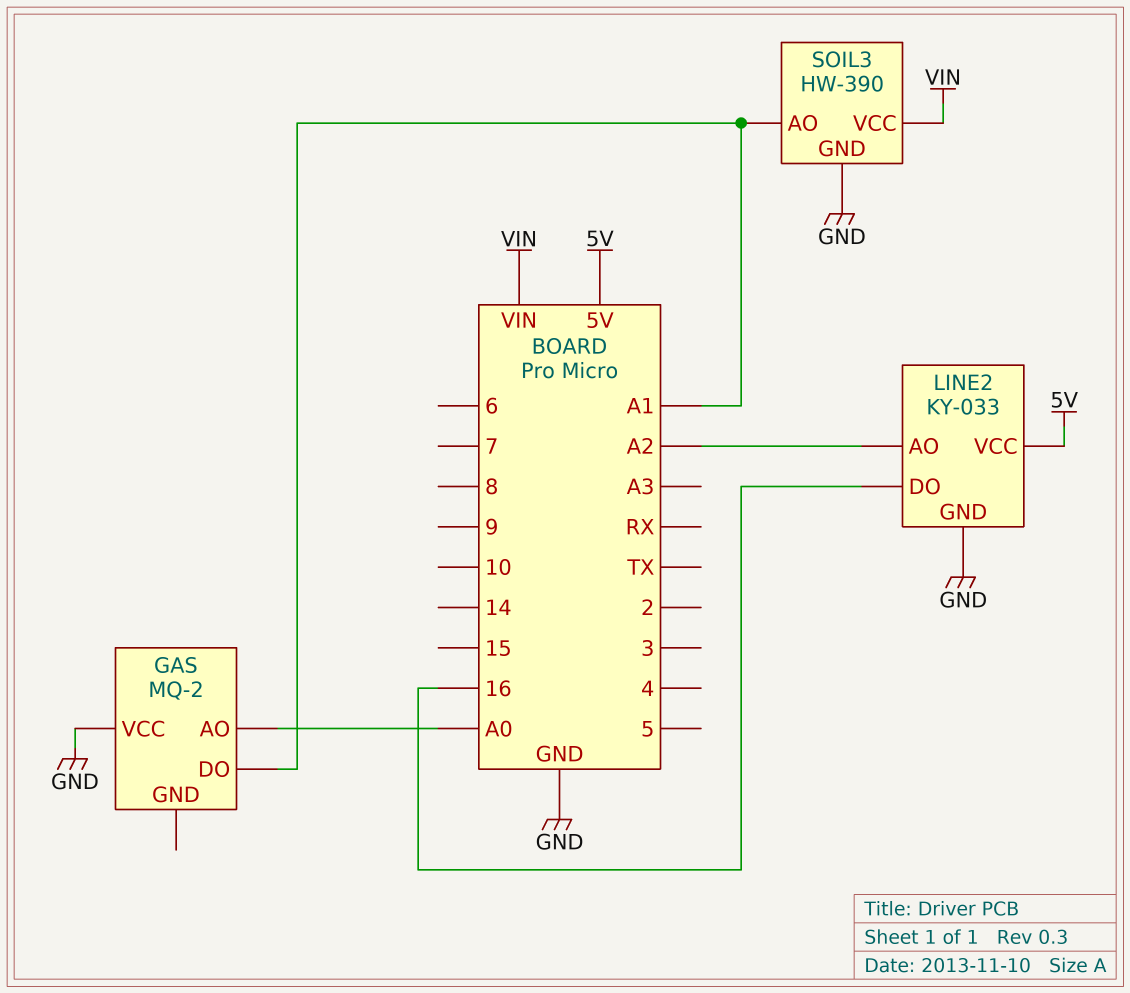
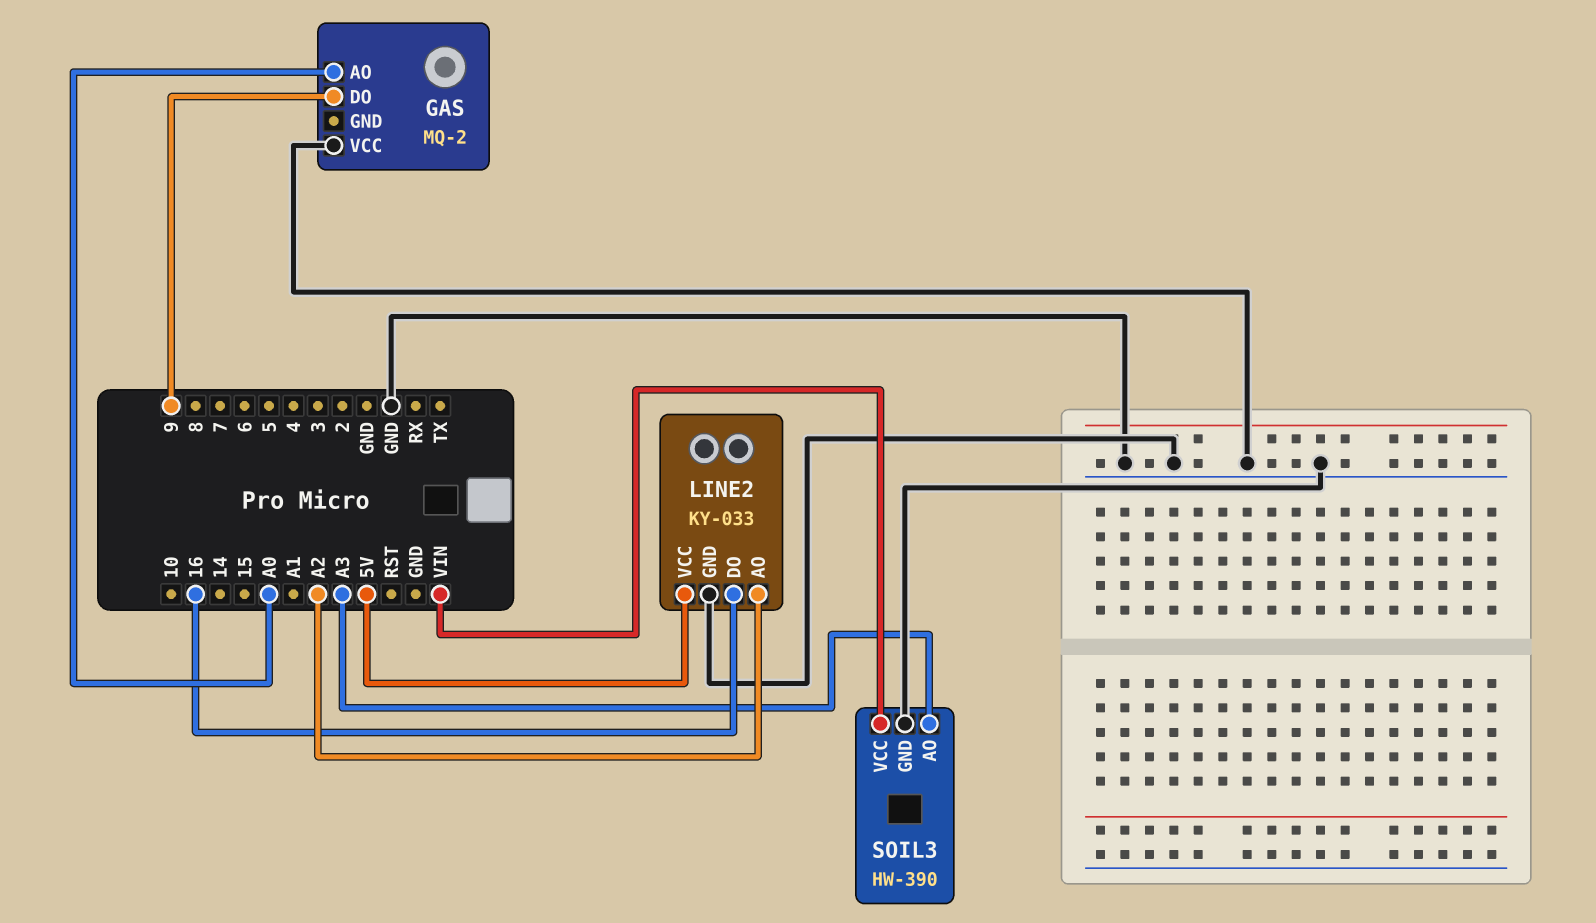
GAS pin DO: A1 -> 9
SOIL3 pin AO: A1 -> A3

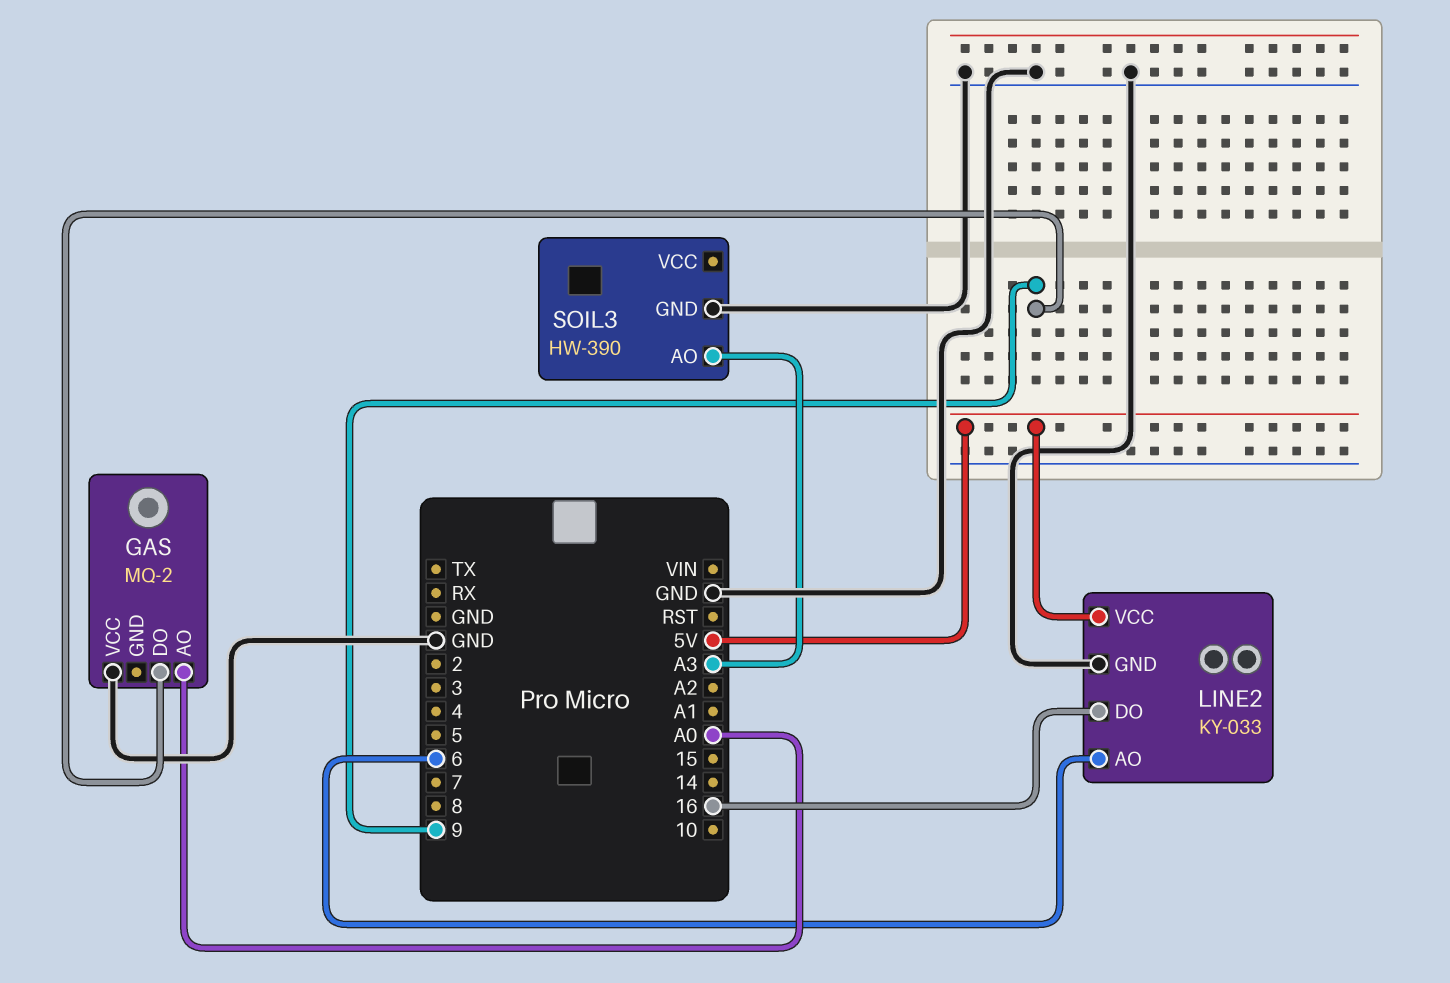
LINE2 pin AO: A2 -> 6
SOIL3 pin VCC: VIN -> none

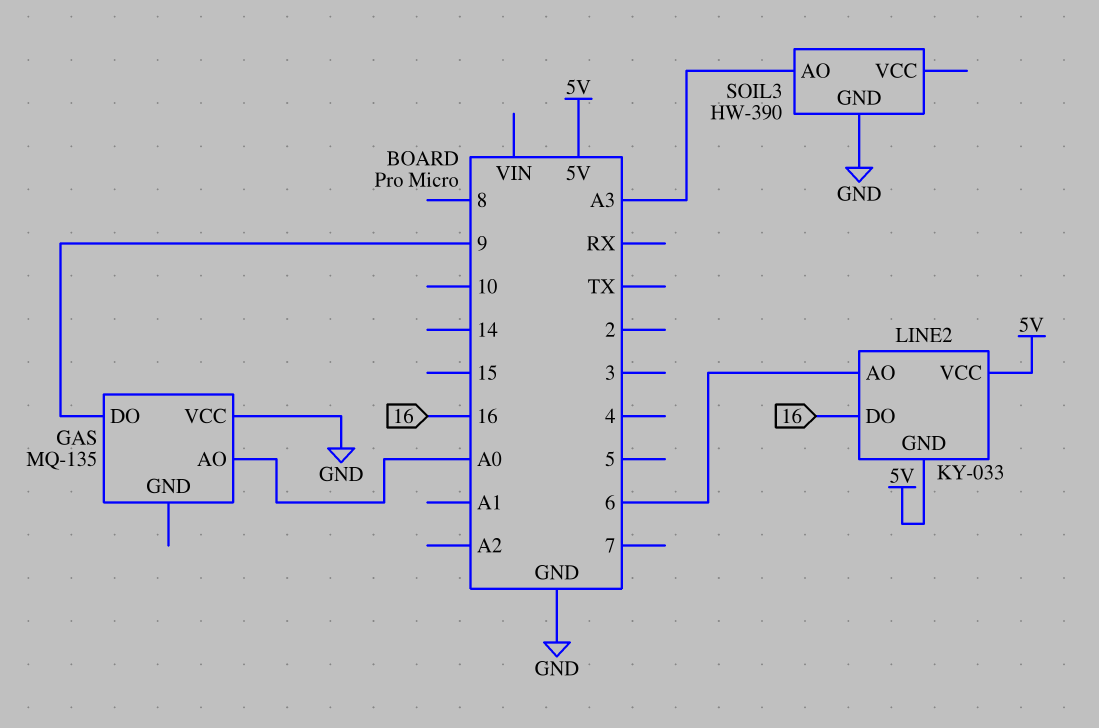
GAS: MQ-2 -> MQ-135
LINE2 pin GND: GND -> 5V

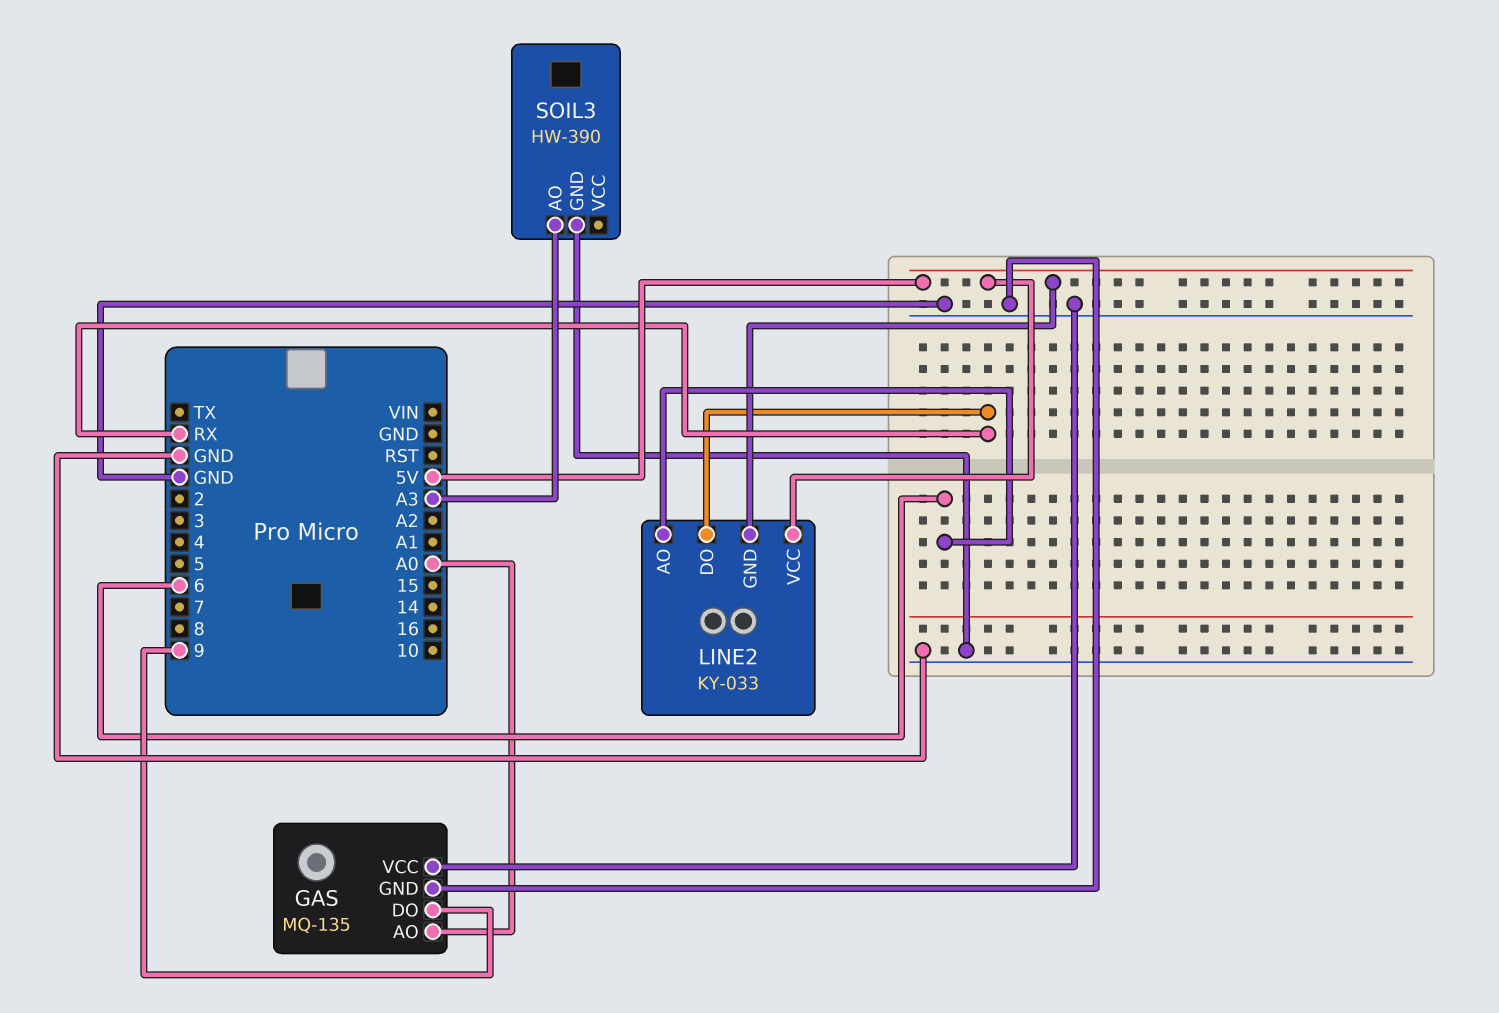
GAS pin GND: none -> GND
LINE2 pin DO: 16 -> RX

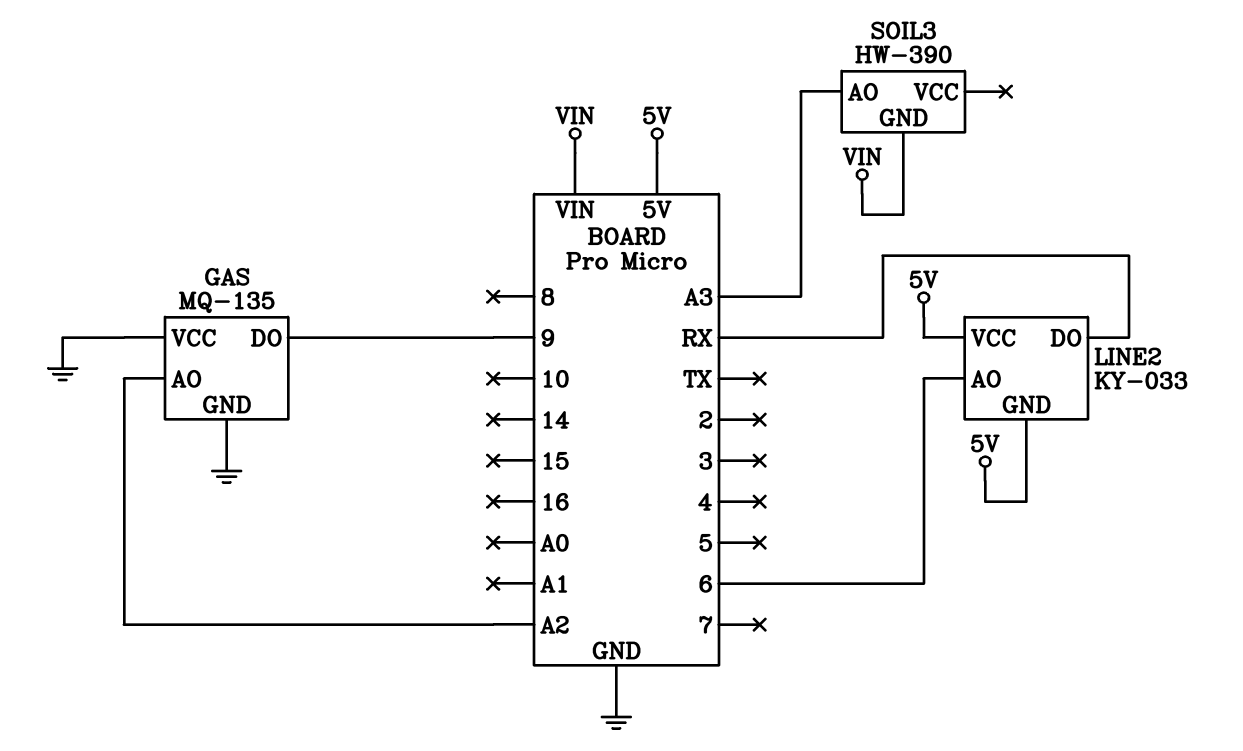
GAS pin AO: A0 -> A2
SOIL3 pin GND: GND -> VIN

